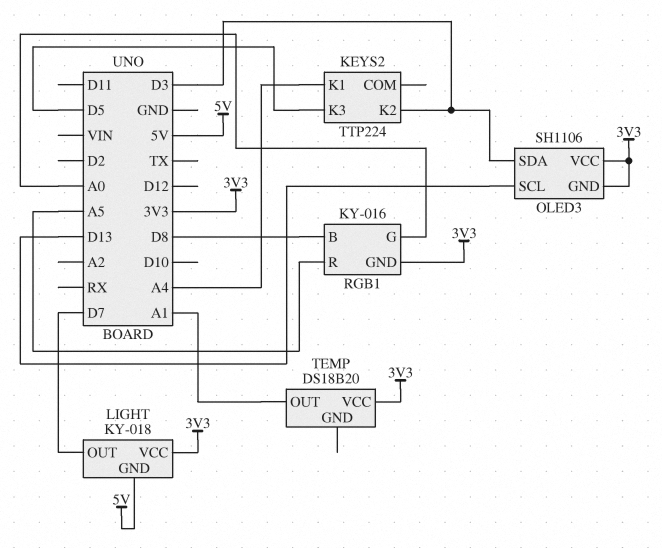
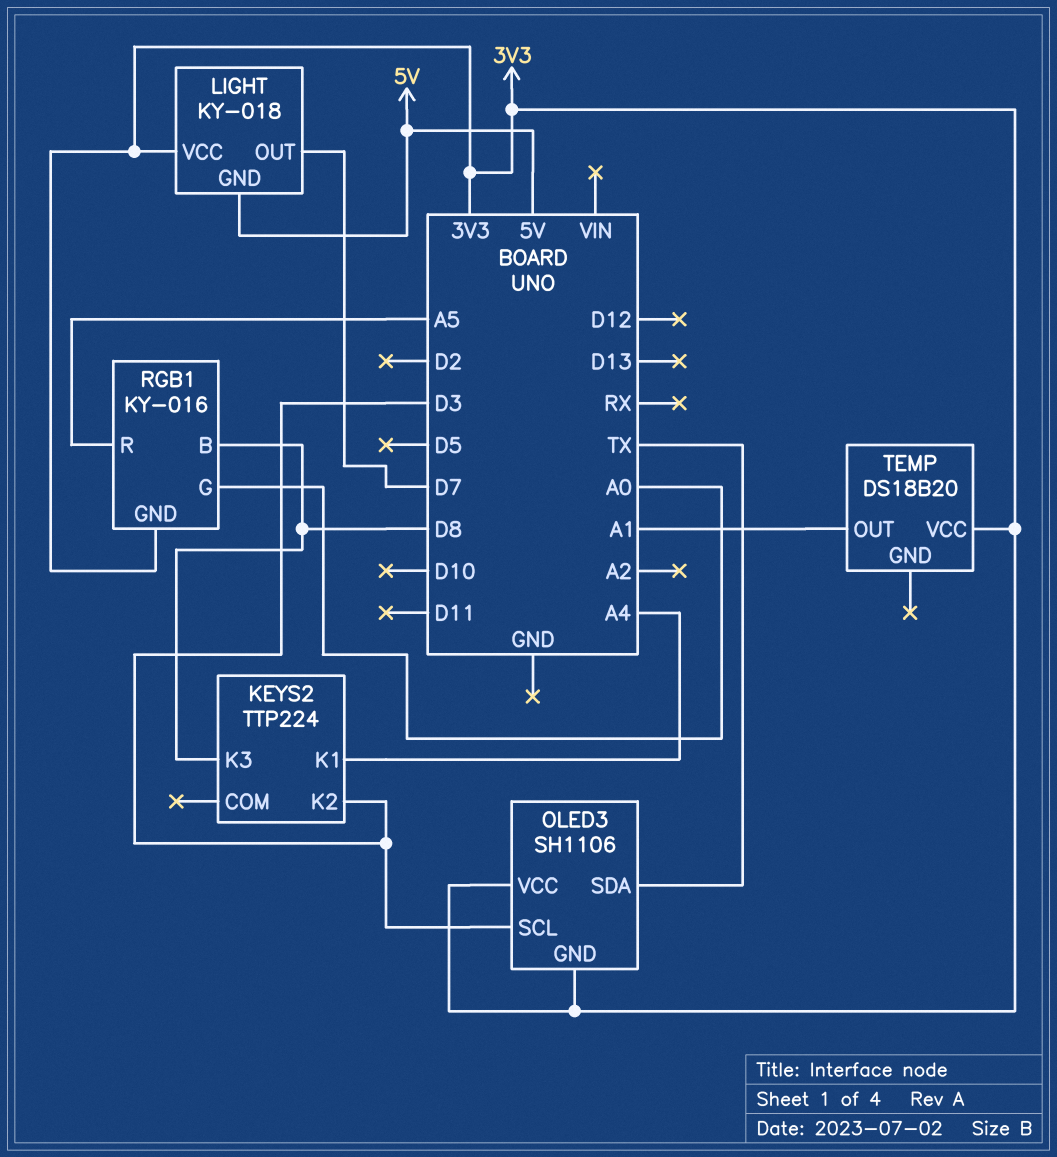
KEYS2 pin K3: D5 -> D8
OLED3 pin SCL: D13 -> D3
OLED3 pin SDA: D3 -> TX

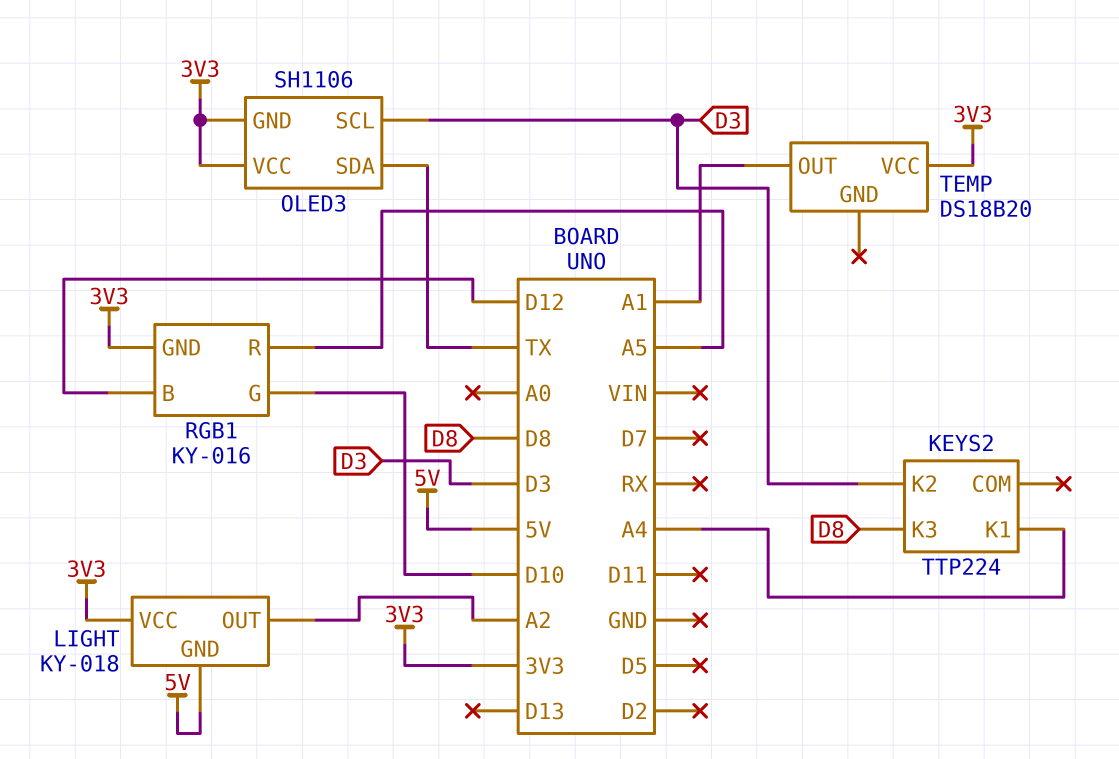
LIGHT pin OUT: D7 -> A2
RGB1 pin B: D8 -> D12
RGB1 pin G: A0 -> D10

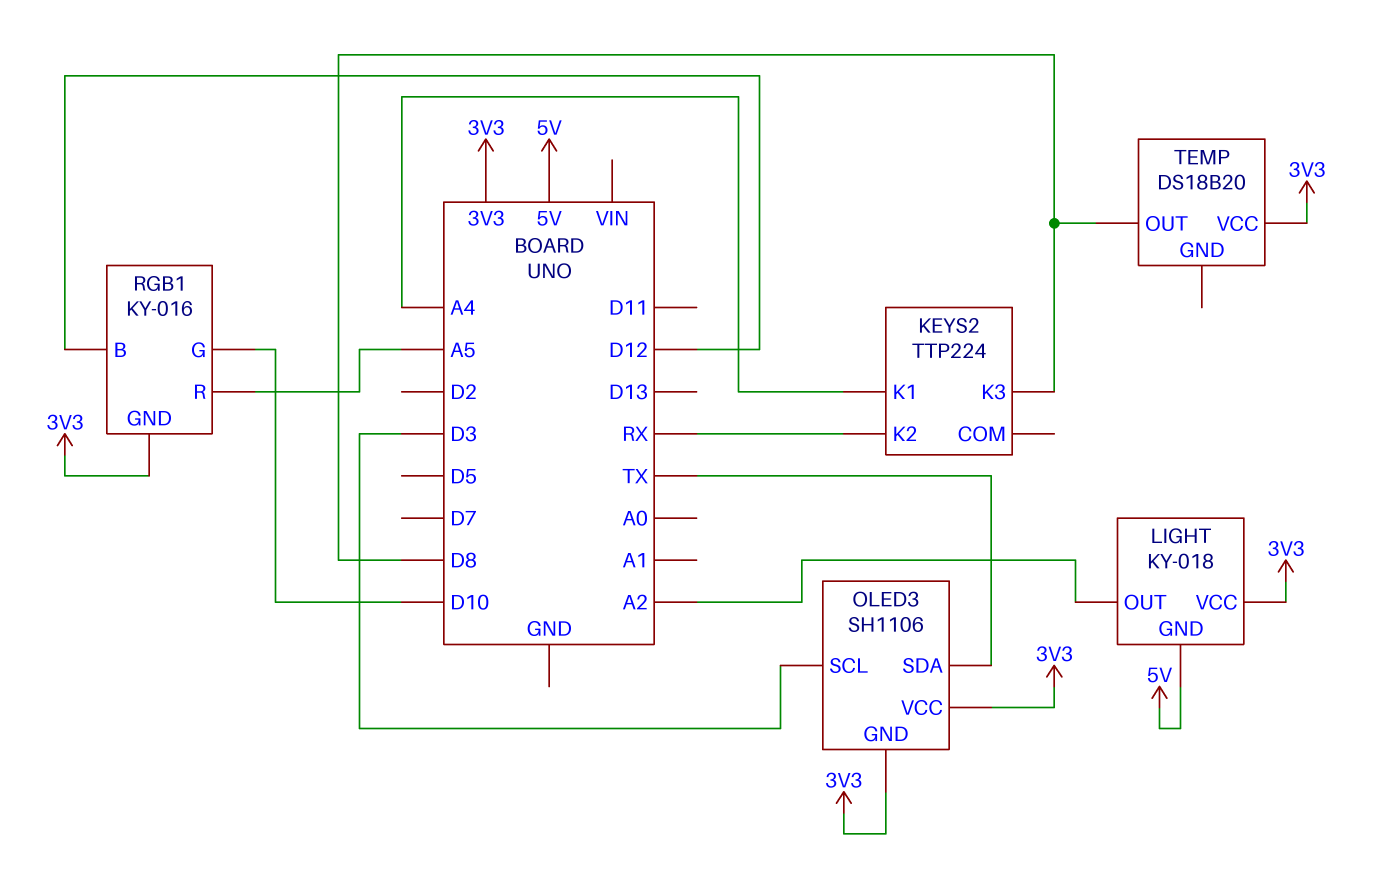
KEYS2 pin K2: D3 -> RX
TEMP pin OUT: A1 -> D8

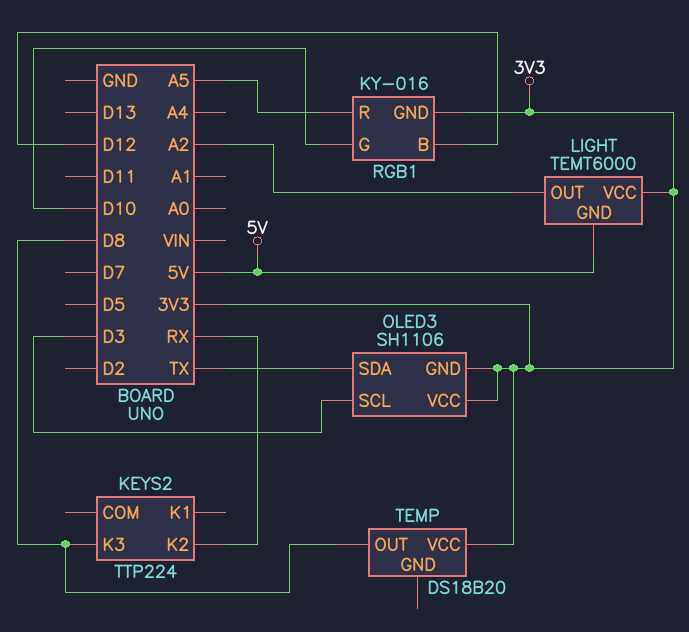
KEYS2 pin K1: A4 -> none
LIGHT: KY-018 -> TEMT6000

